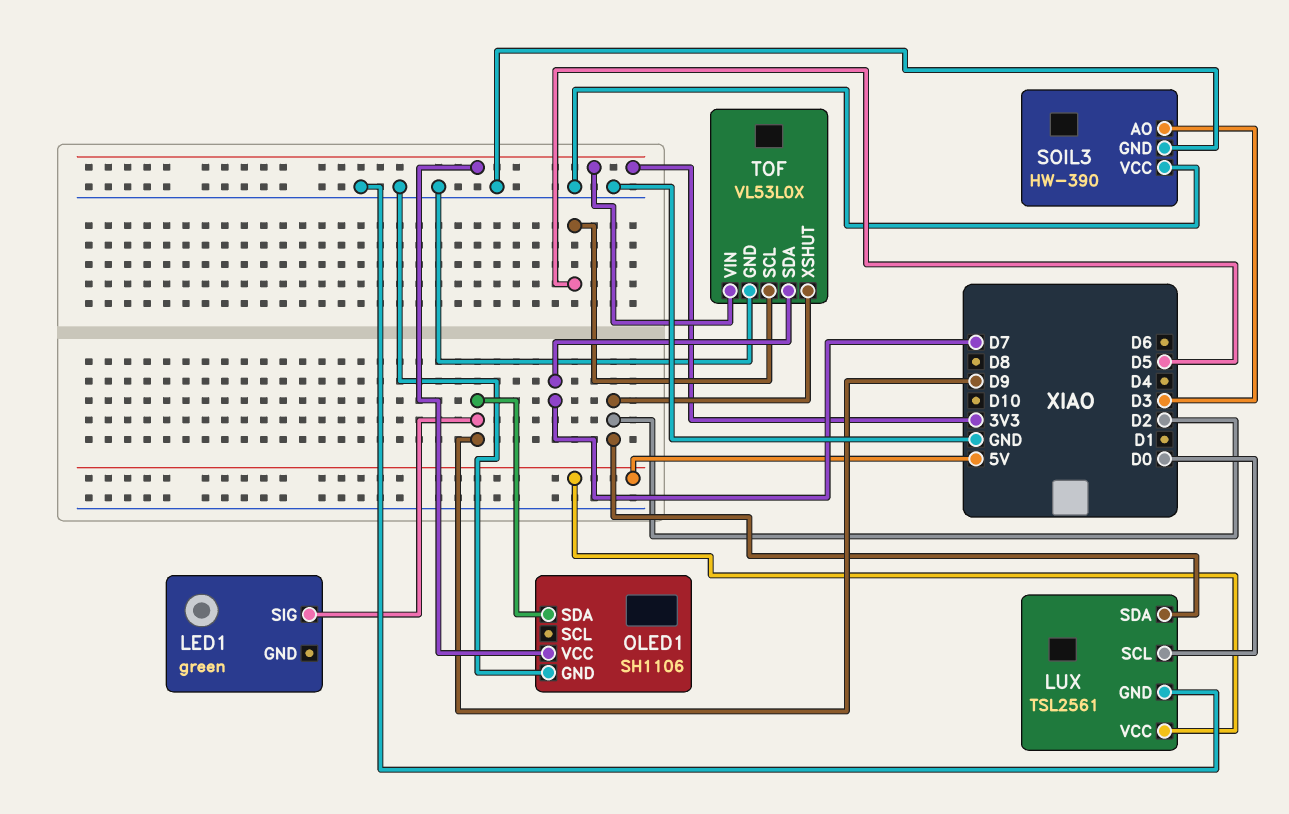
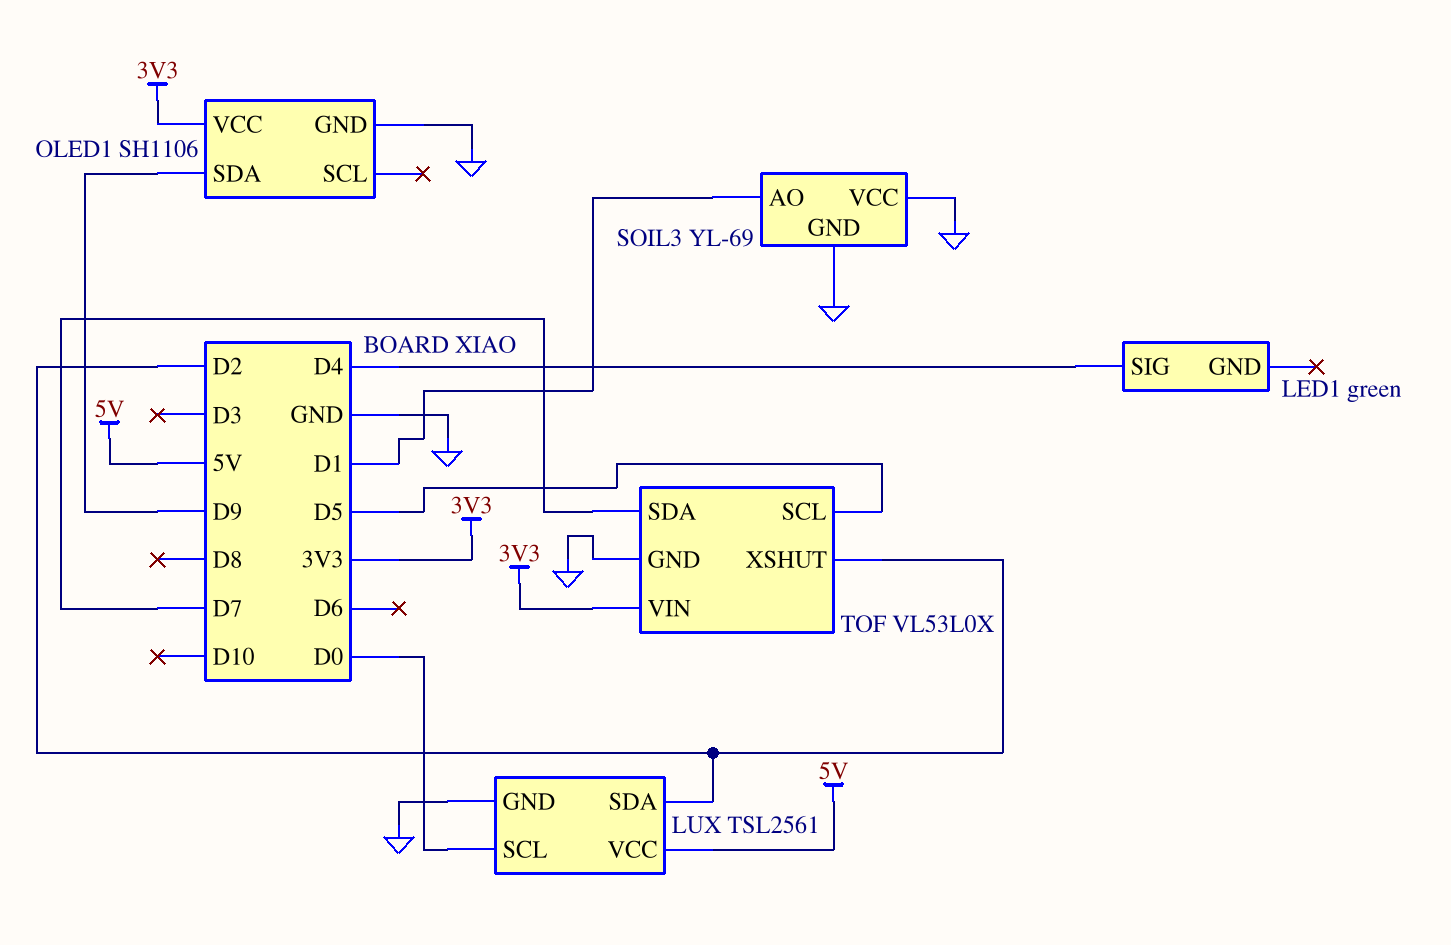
LED1 pin SIG: D9 -> D4
SOIL3: HW-390 -> YL-69
SOIL3 pin AO: D3 -> D1

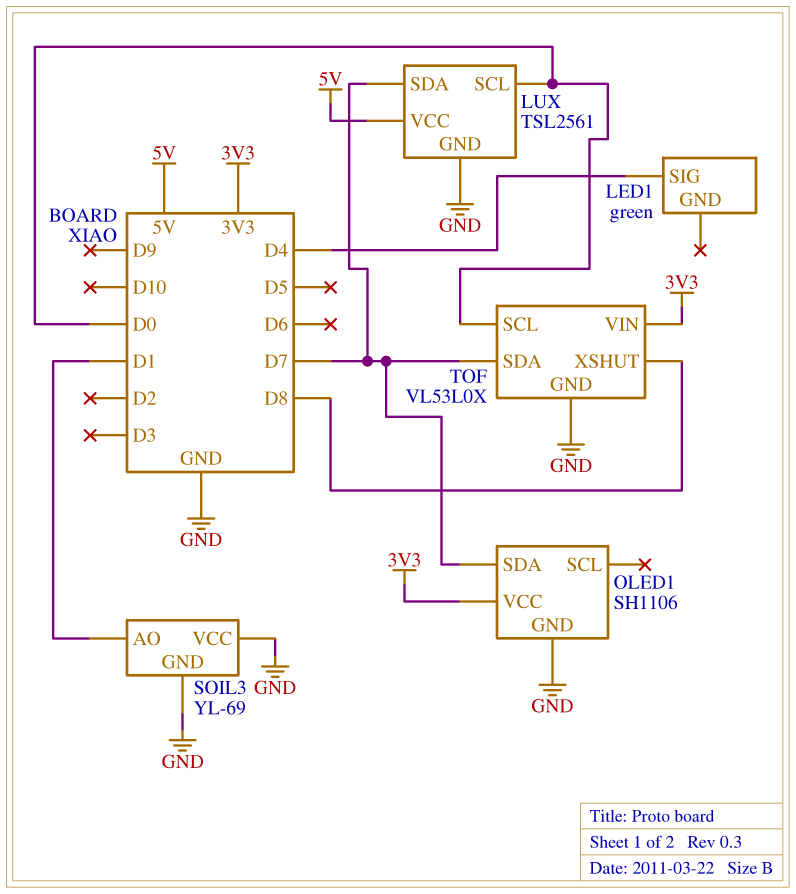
LUX pin SDA: D2 -> D7
OLED1 pin SDA: D9 -> D7
TOF pin SCL: D5 -> D0
TOF pin XSHUT: D2 -> D8

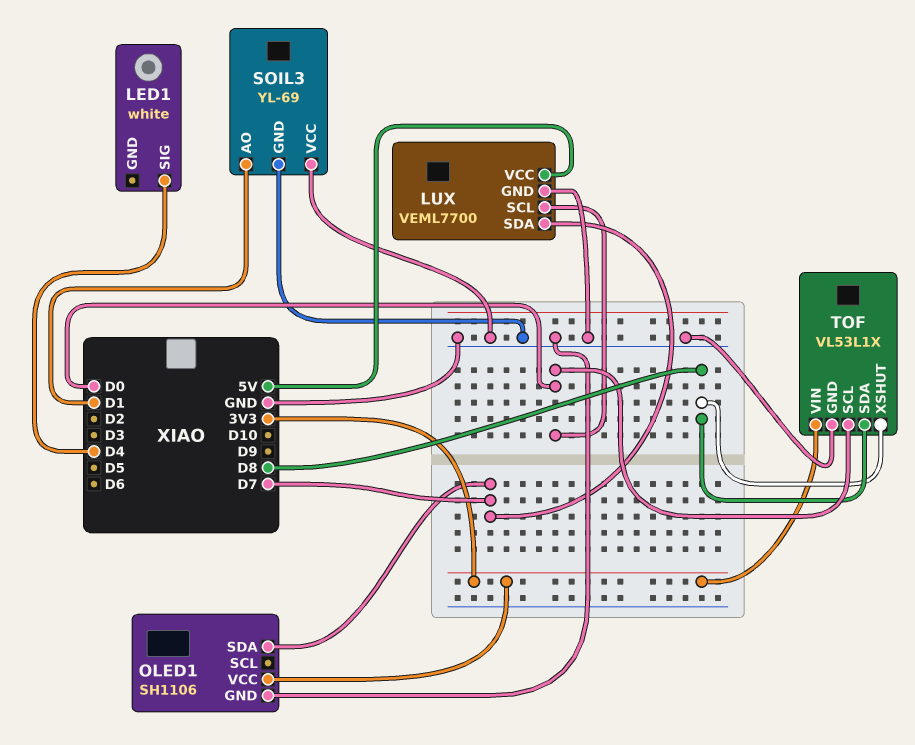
LED1: green -> white
LUX: TSL2561 -> VEML7700
TOF: VL53L0X -> VL53L1X
TOF pin SDA: D7 -> D8

